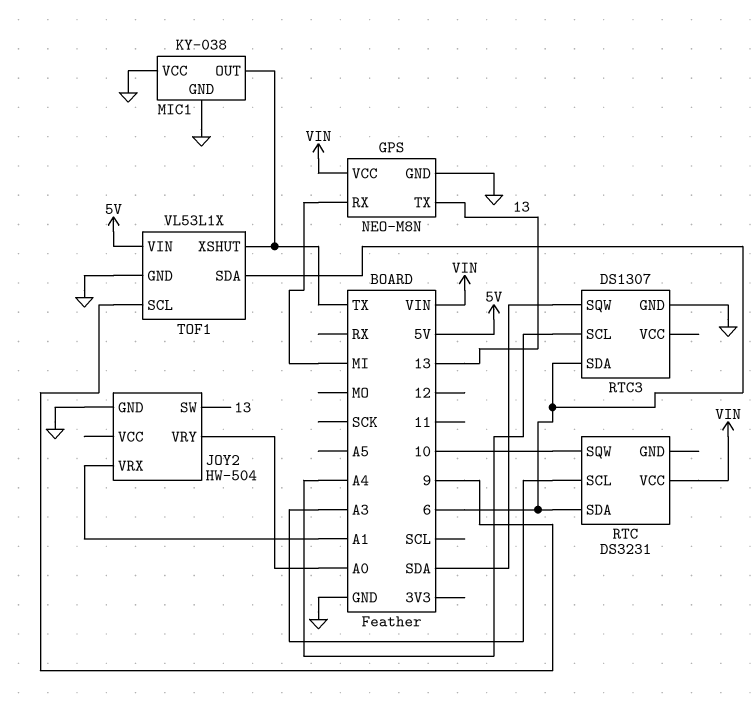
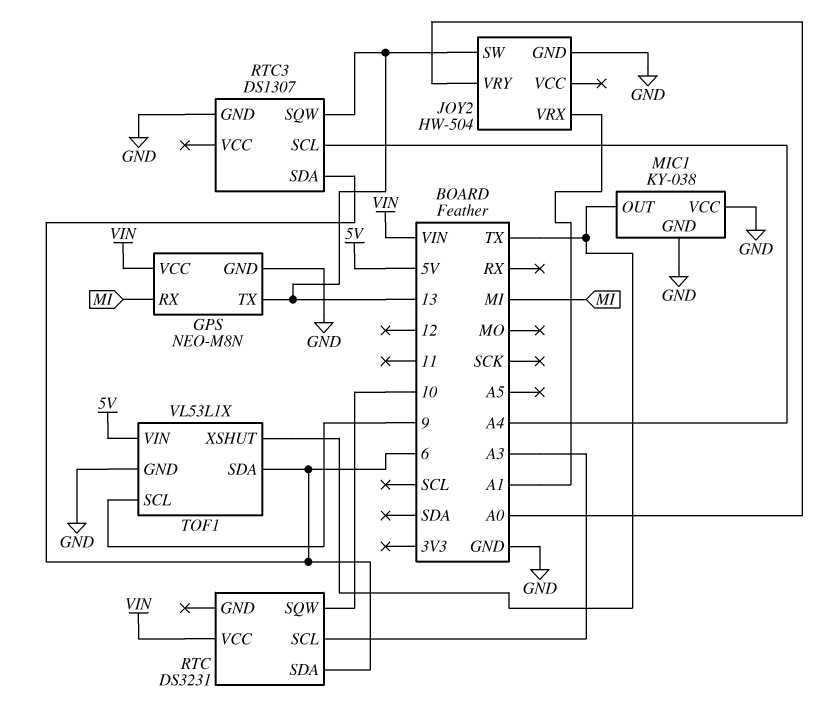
RTC3 pin SQW: SDA -> 13

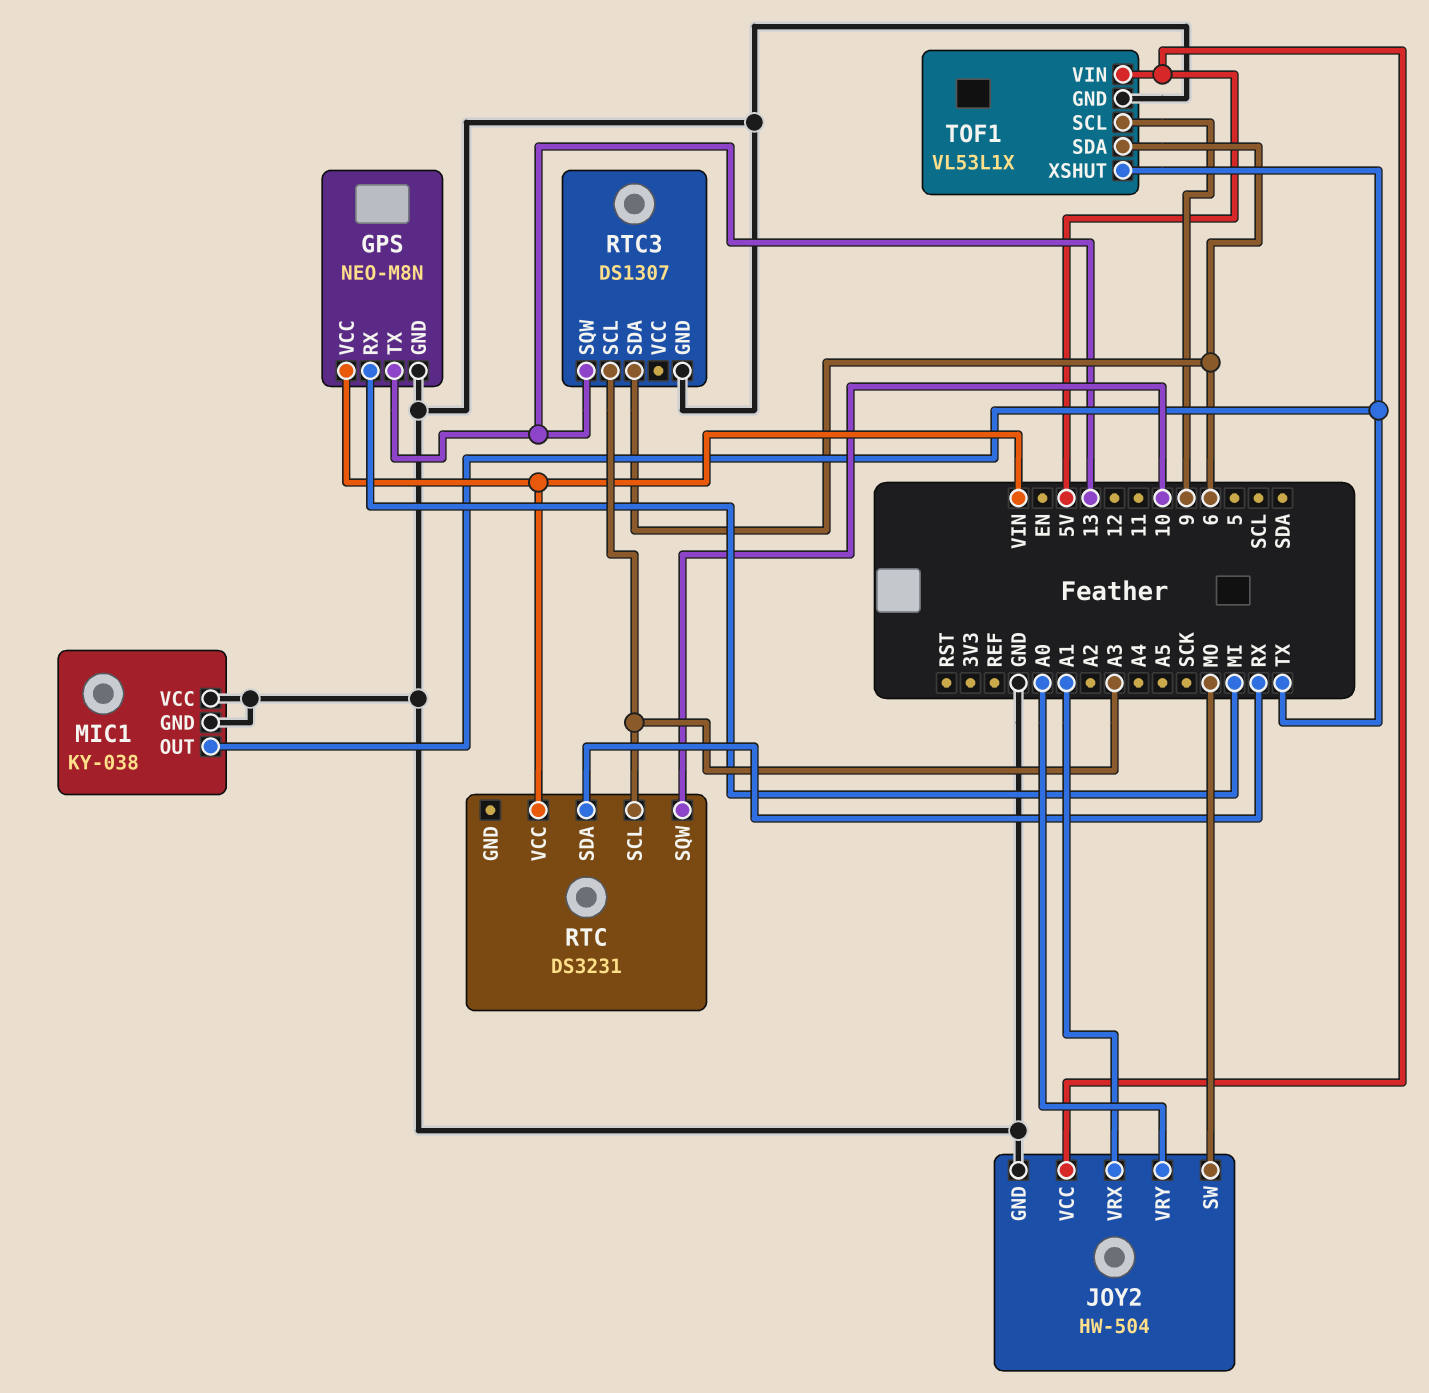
JOY2 pin SW: 13 -> MO
JOY2 pin VCC: none -> 5V
RTC pin SDA: 6 -> RX
RTC3 pin SCL: A4 -> A3

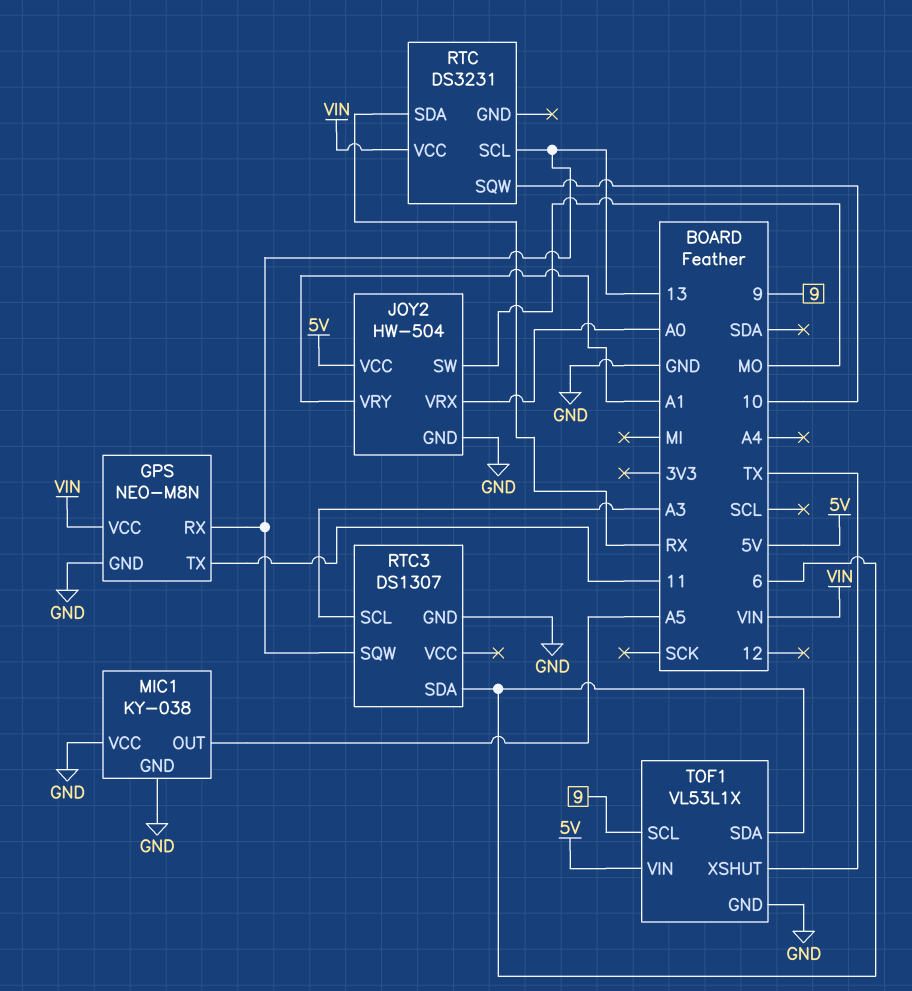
GPS pin RX: MI -> 13
GPS pin TX: 13 -> 11
JOY2 pin VRX: A1 -> A0
JOY2 pin VRY: A0 -> A1
MIC1 pin OUT: TX -> A5
RTC pin SCL: A3 -> 13

